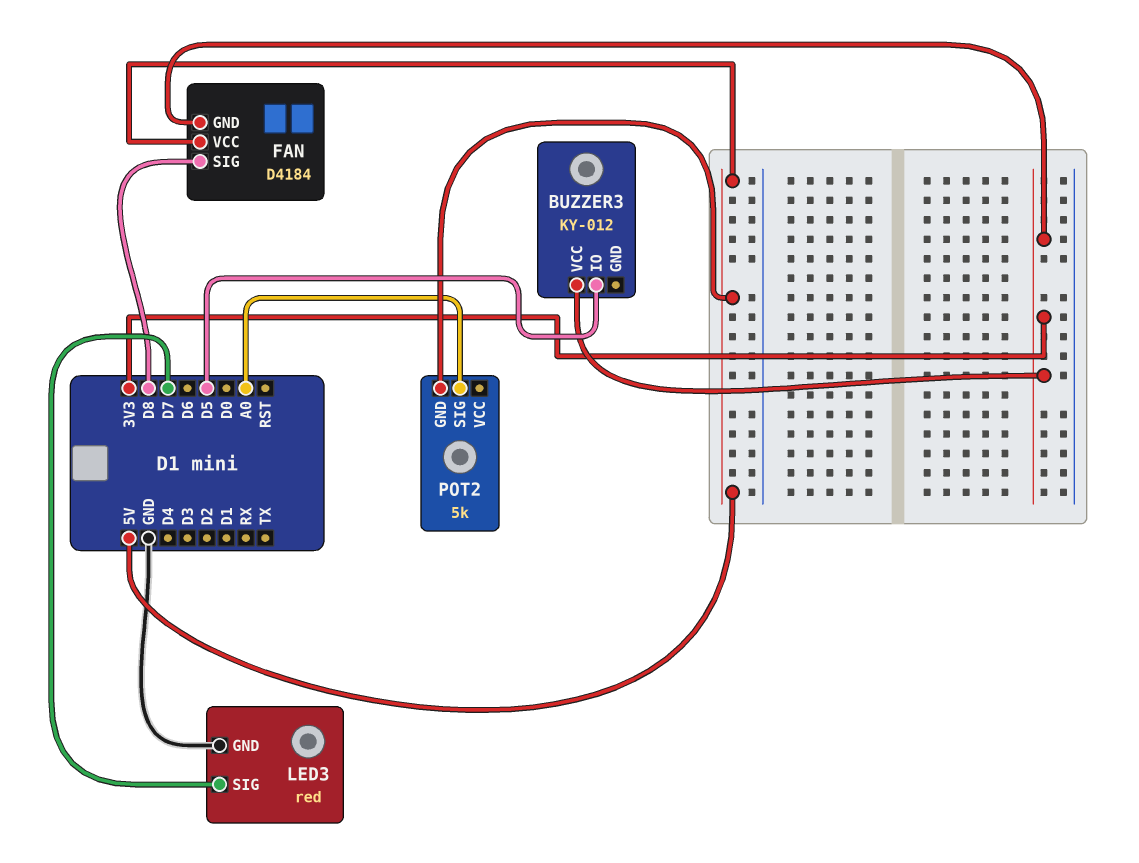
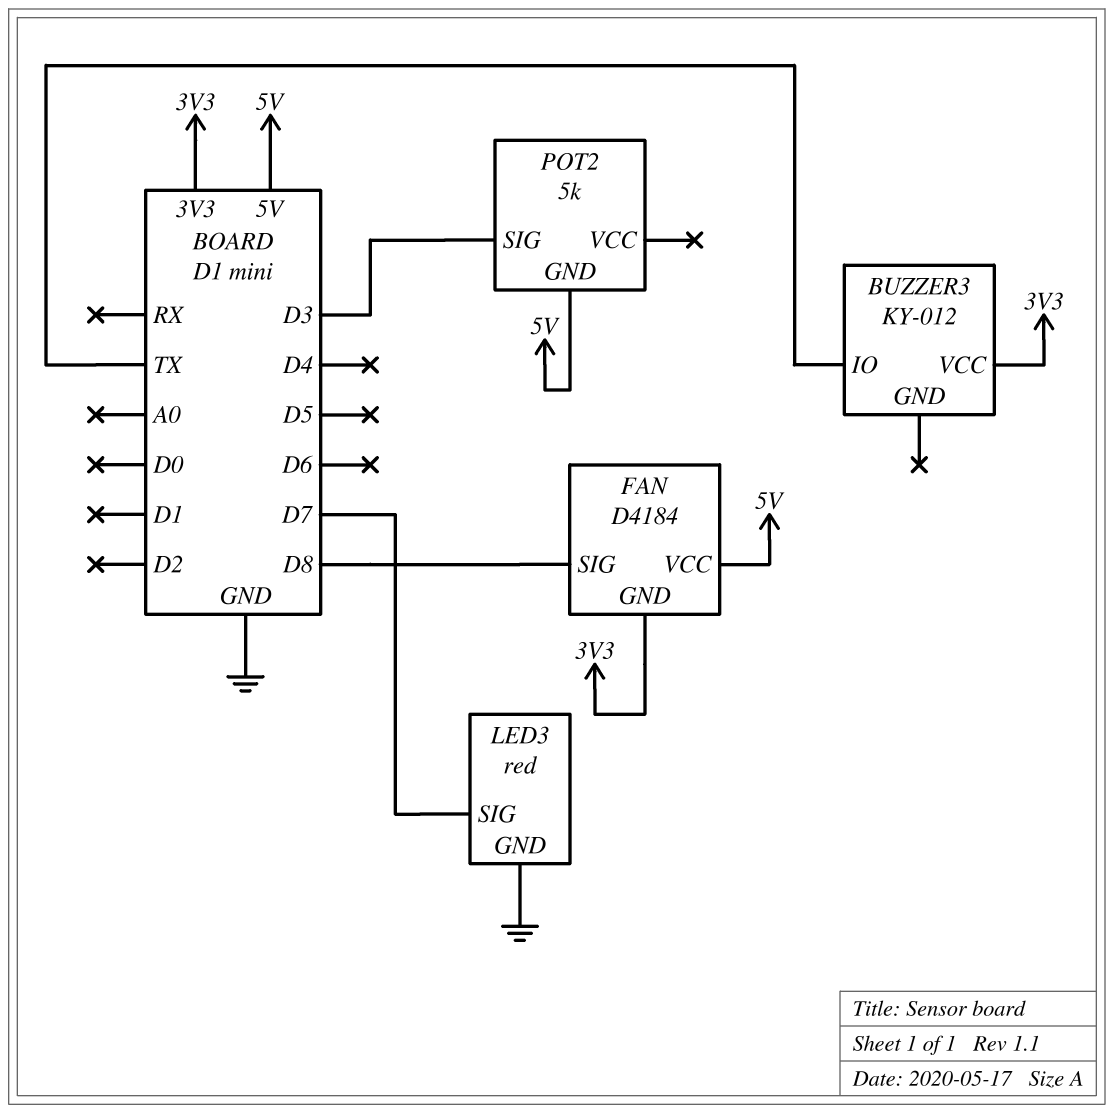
BUZZER3 pin IO: D5 -> TX
POT2 pin SIG: A0 -> D3

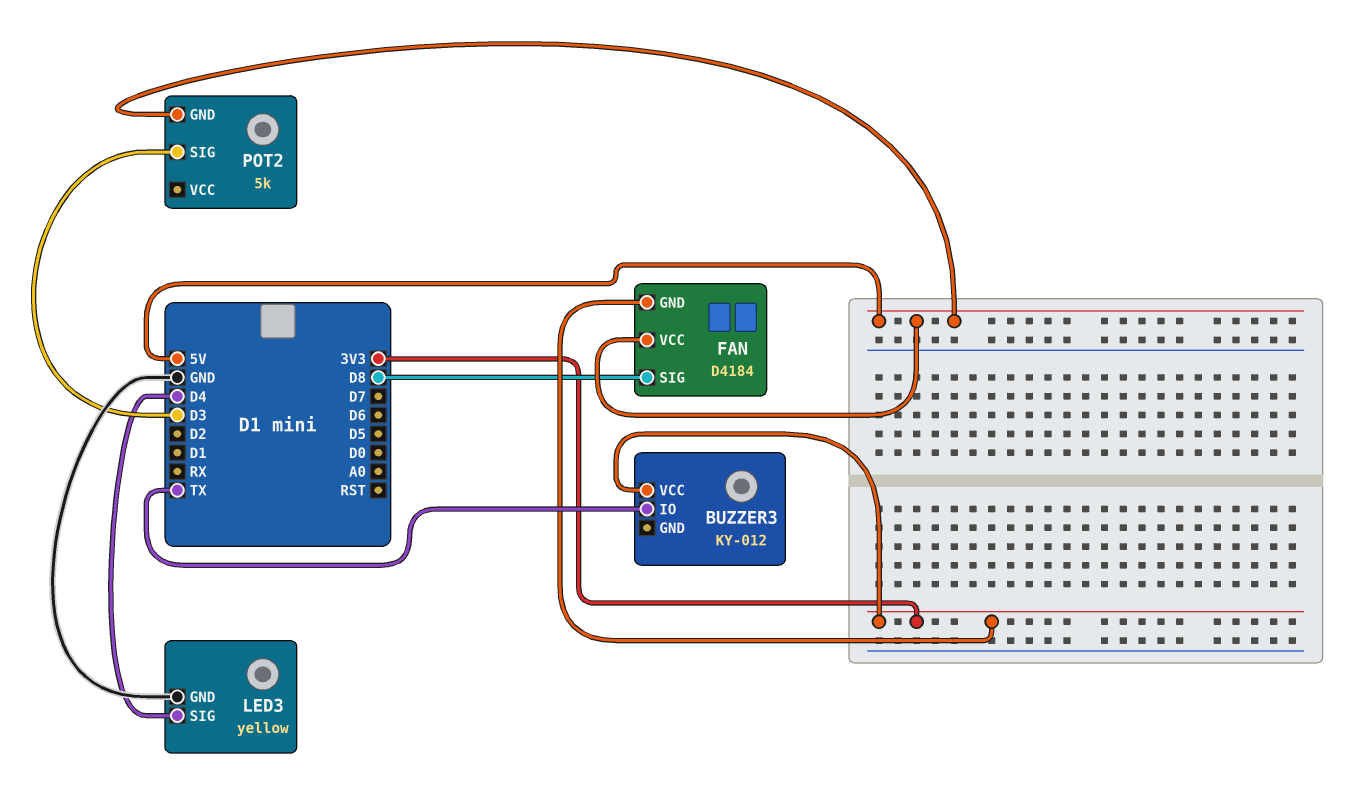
LED3: red -> yellow
LED3 pin SIG: D7 -> D4

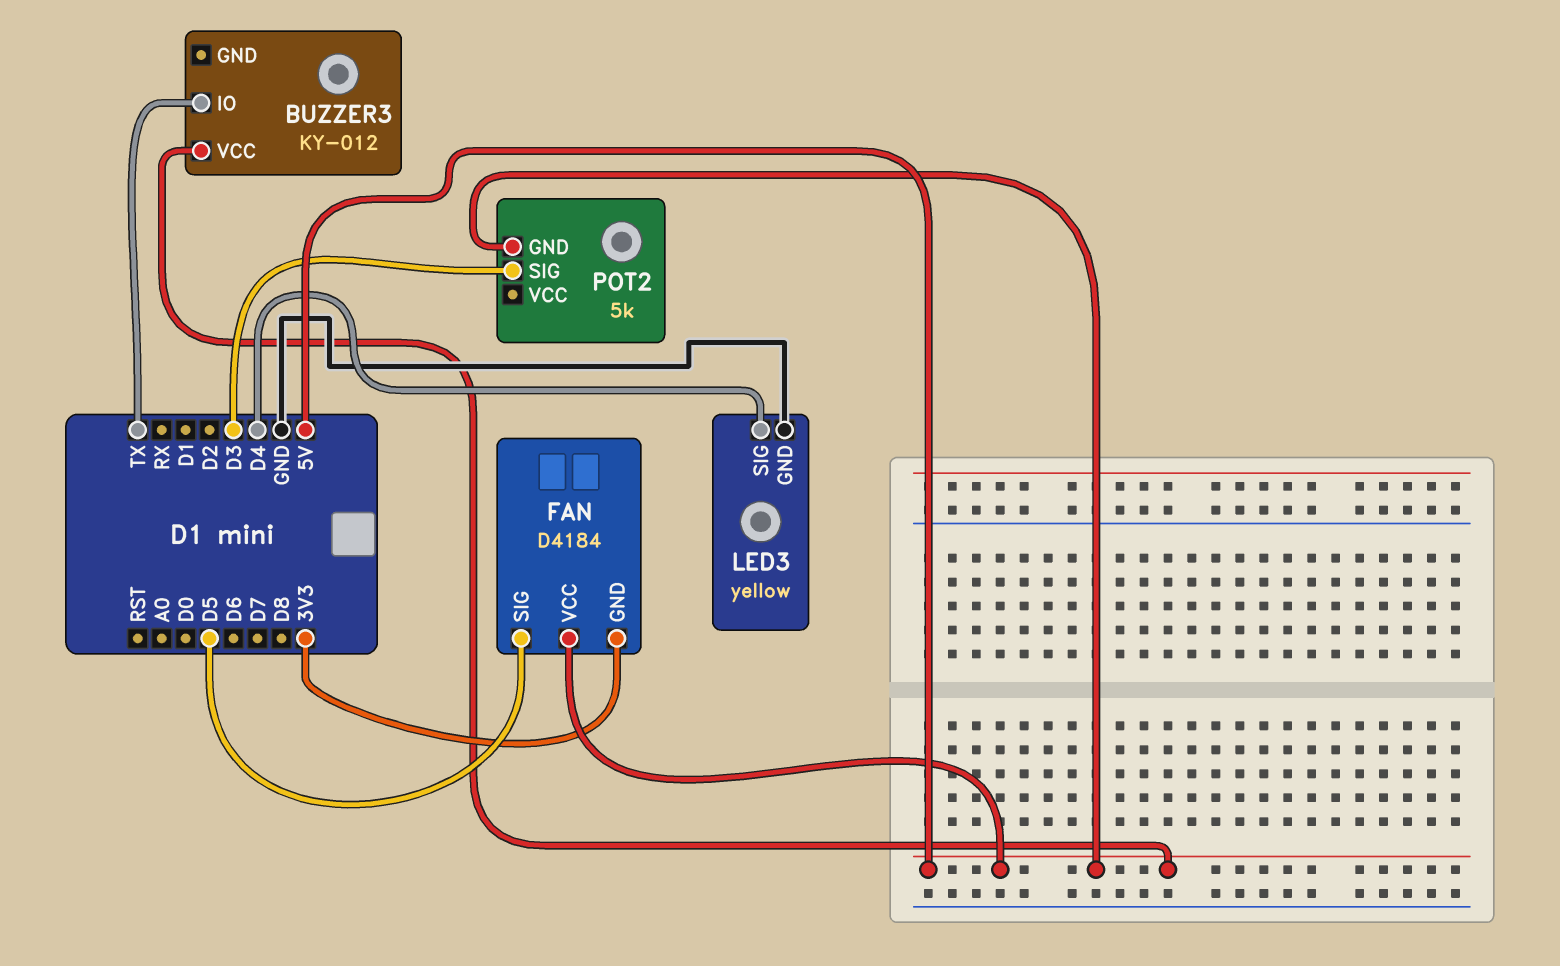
BUZZER3 pin VCC: 3V3 -> 5V
FAN pin SIG: D8 -> D5

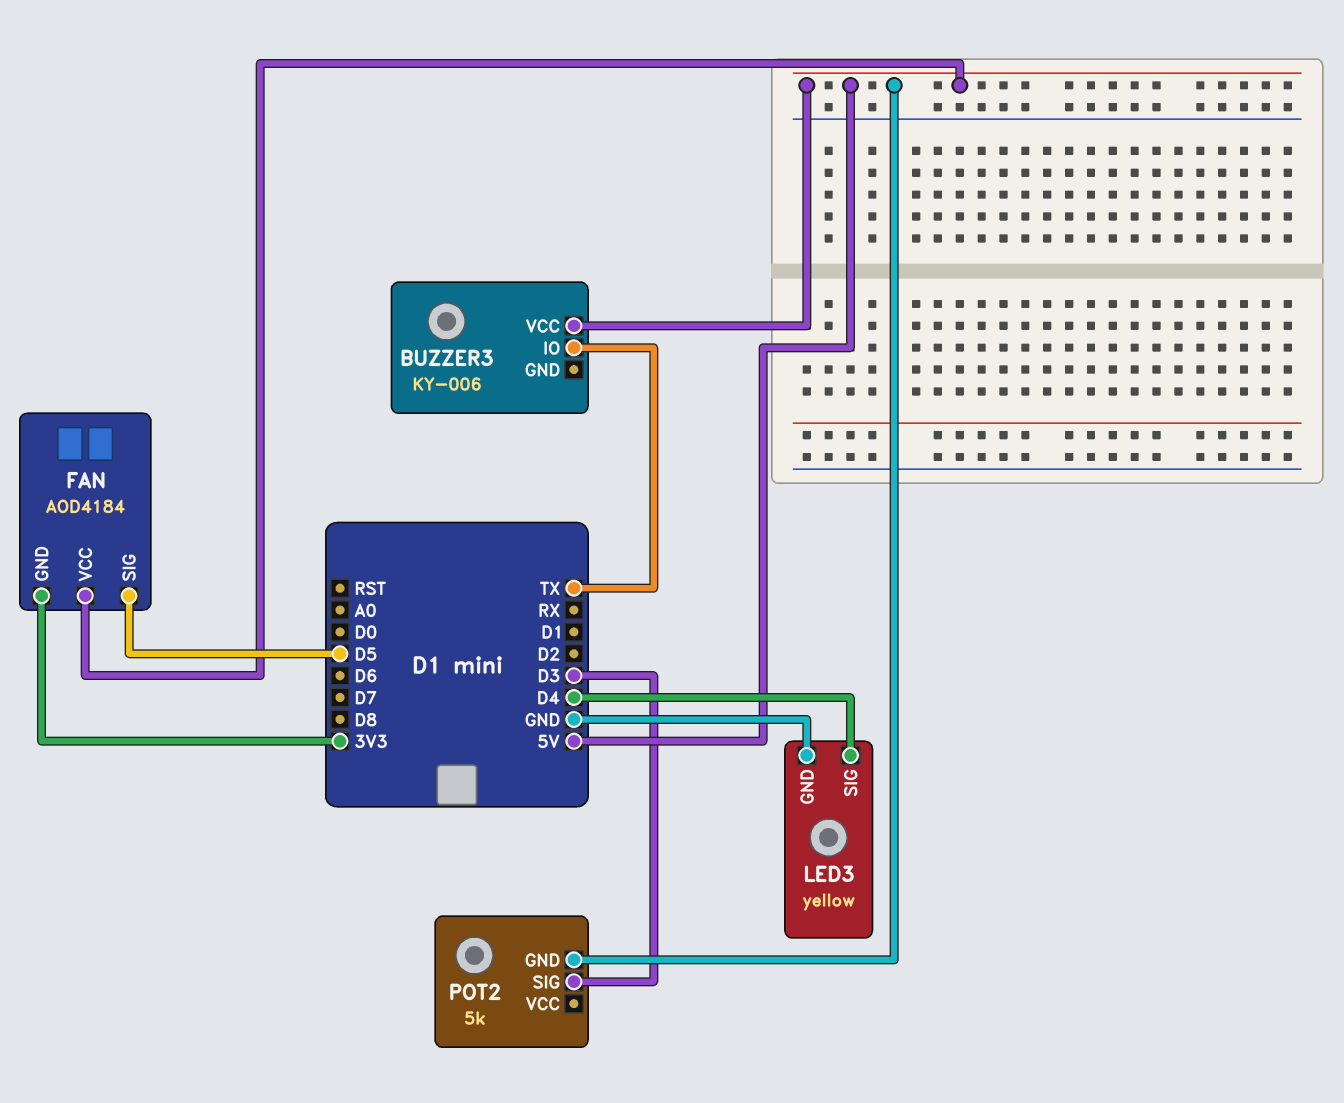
BUZZER3: KY-012 -> KY-006
FAN: D4184 -> AOD4184

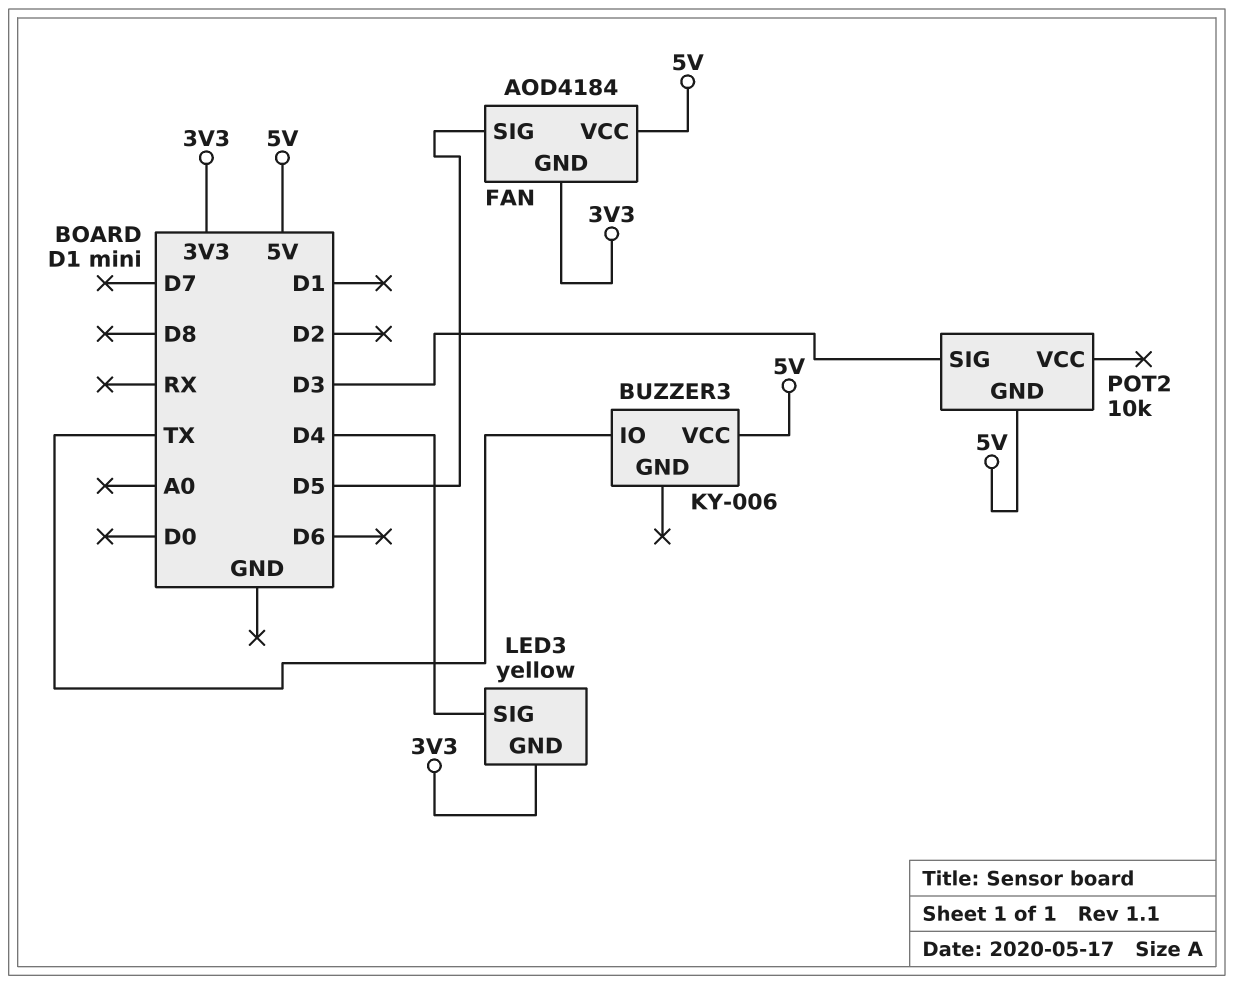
LED3 pin GND: GND -> 3V3
POT2: 5k -> 10k

